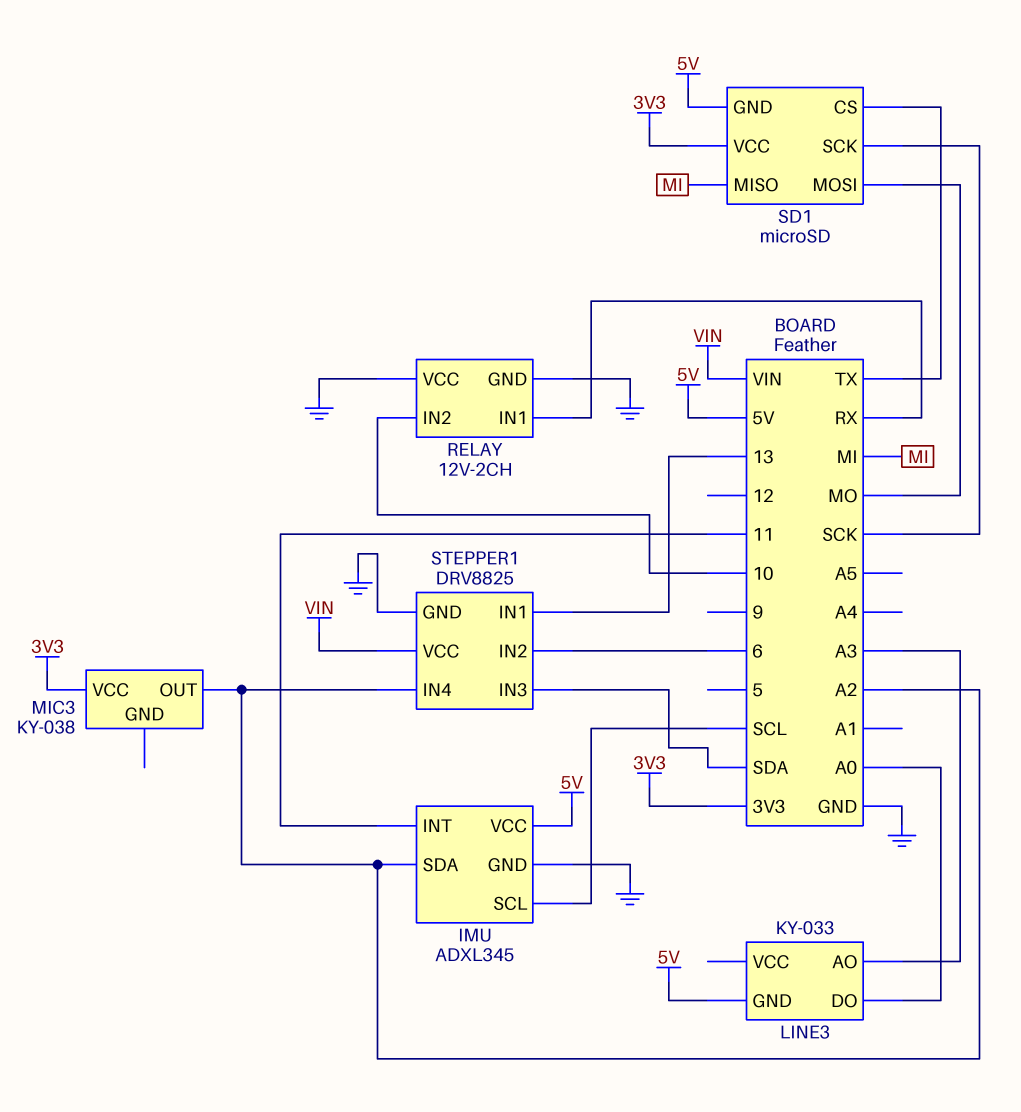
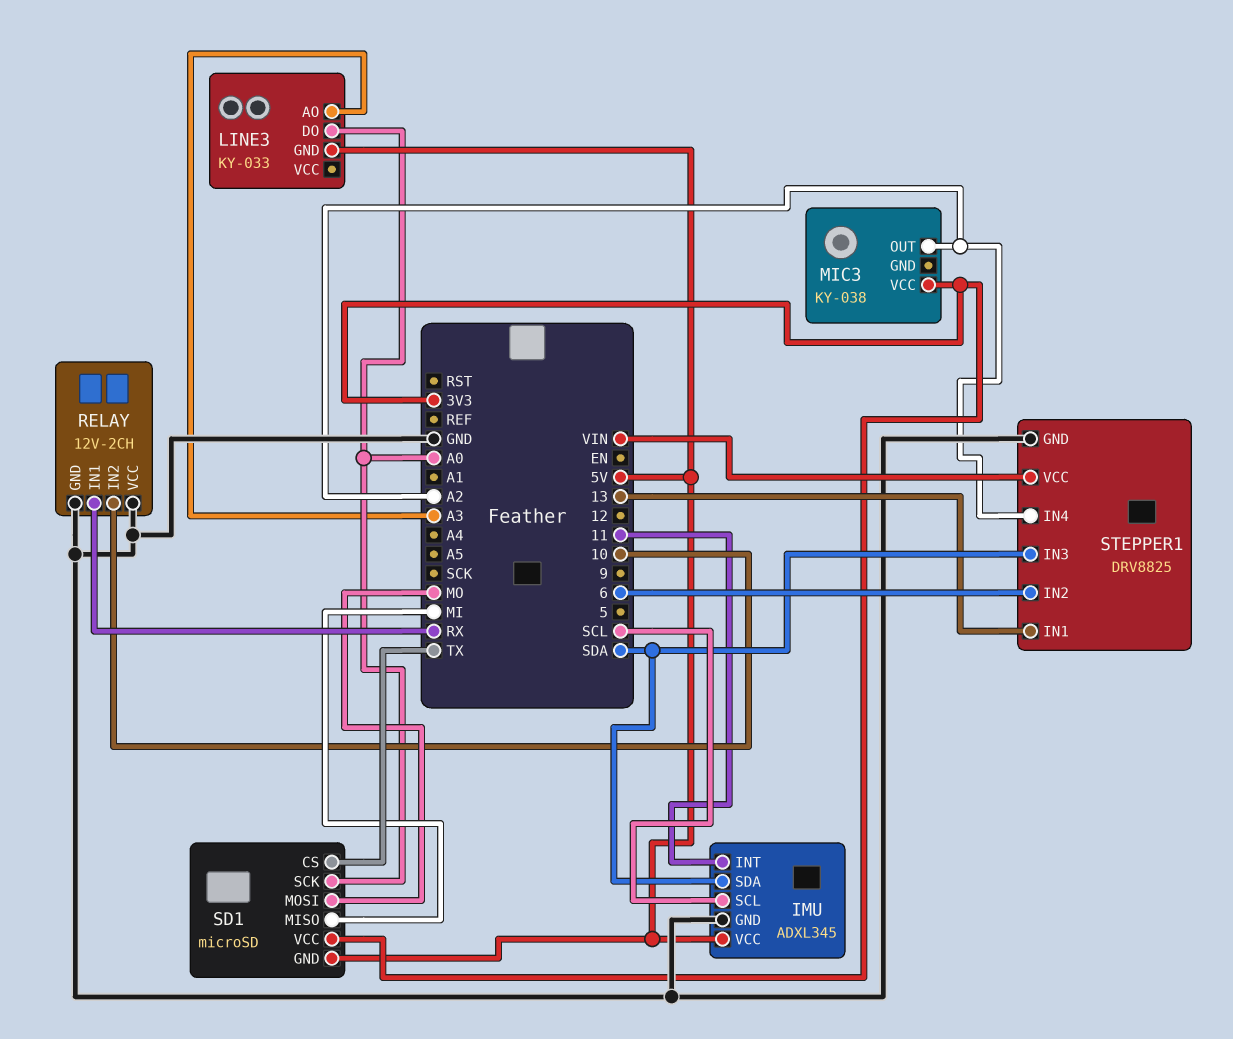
IMU pin SDA: A2 -> SDA
SD1 pin SCK: SCK -> A0

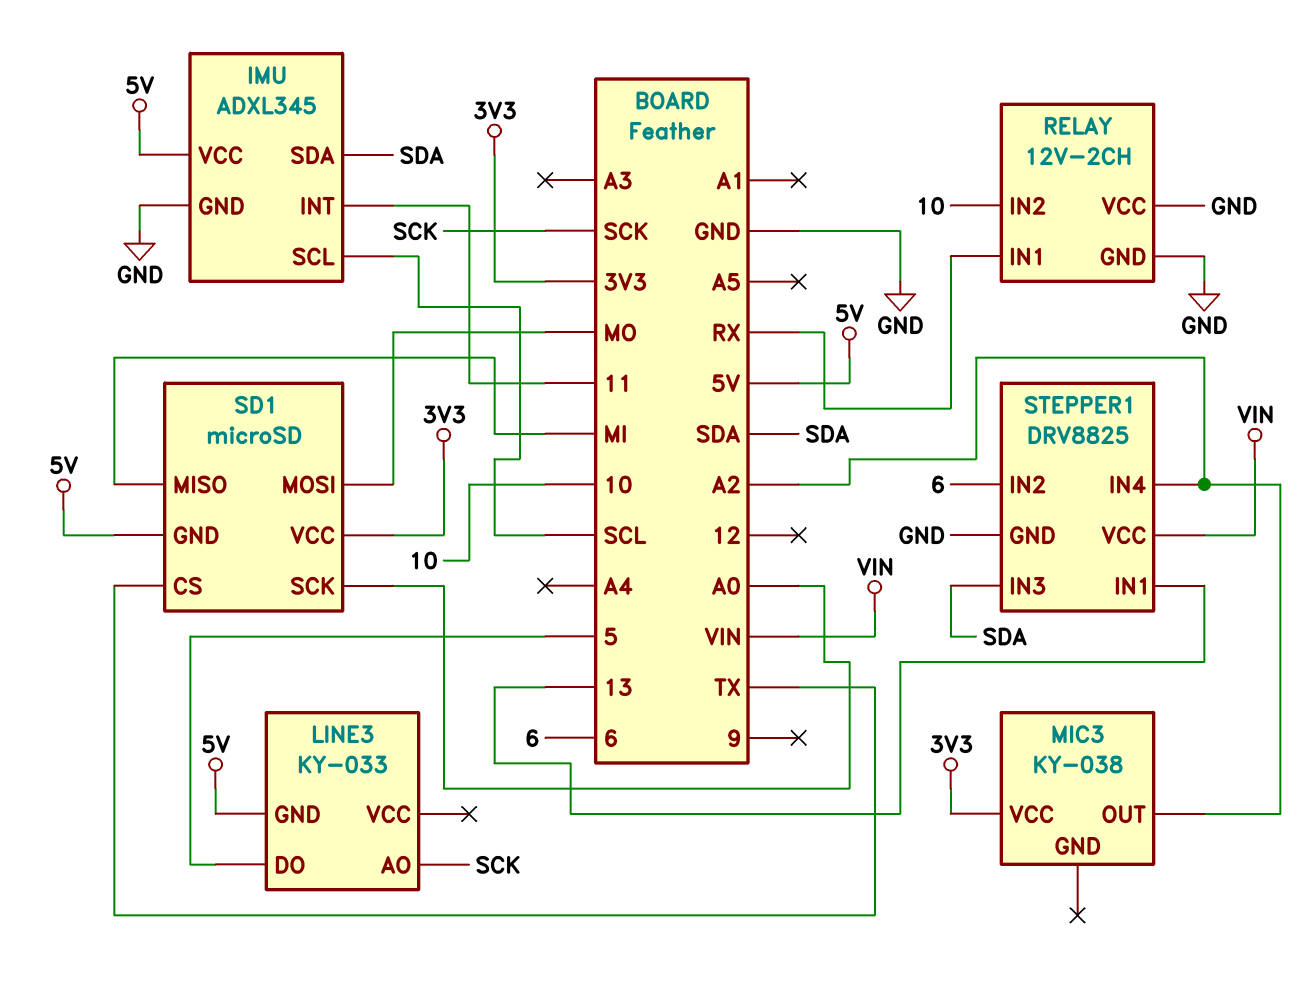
LINE3 pin AO: A3 -> SCK
LINE3 pin DO: A0 -> 5

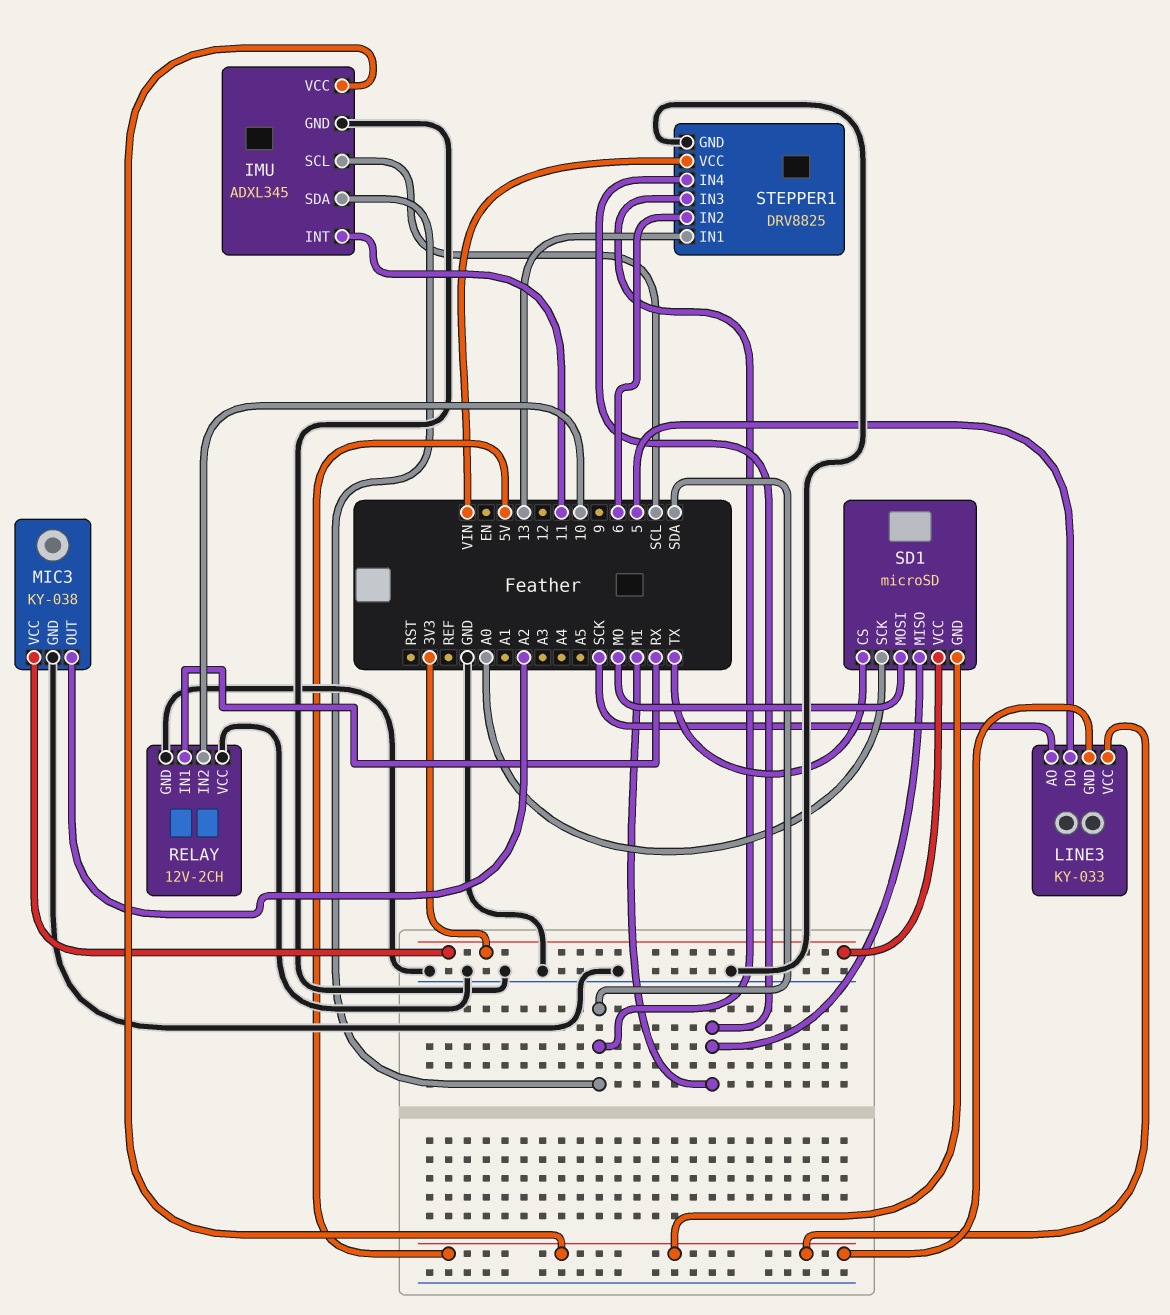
LINE3 pin VCC: none -> 5V
MIC3 pin GND: none -> GND
STEPPER1 pin IN4: A2 -> MI

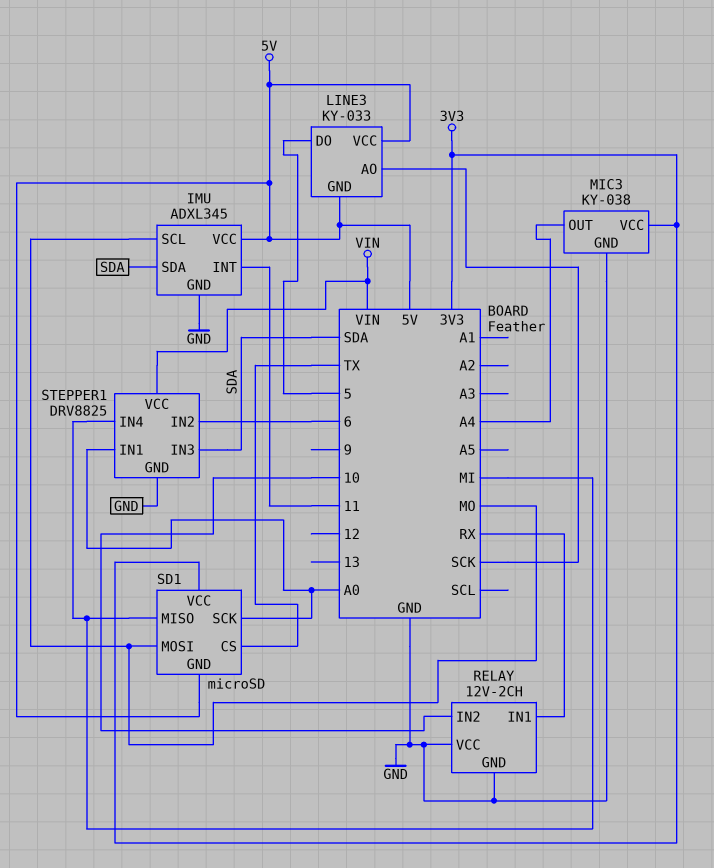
IMU pin SCL: SCL -> MO
MIC3 pin OUT: A2 -> A4
STEPPER1 pin IN1: 13 -> A0

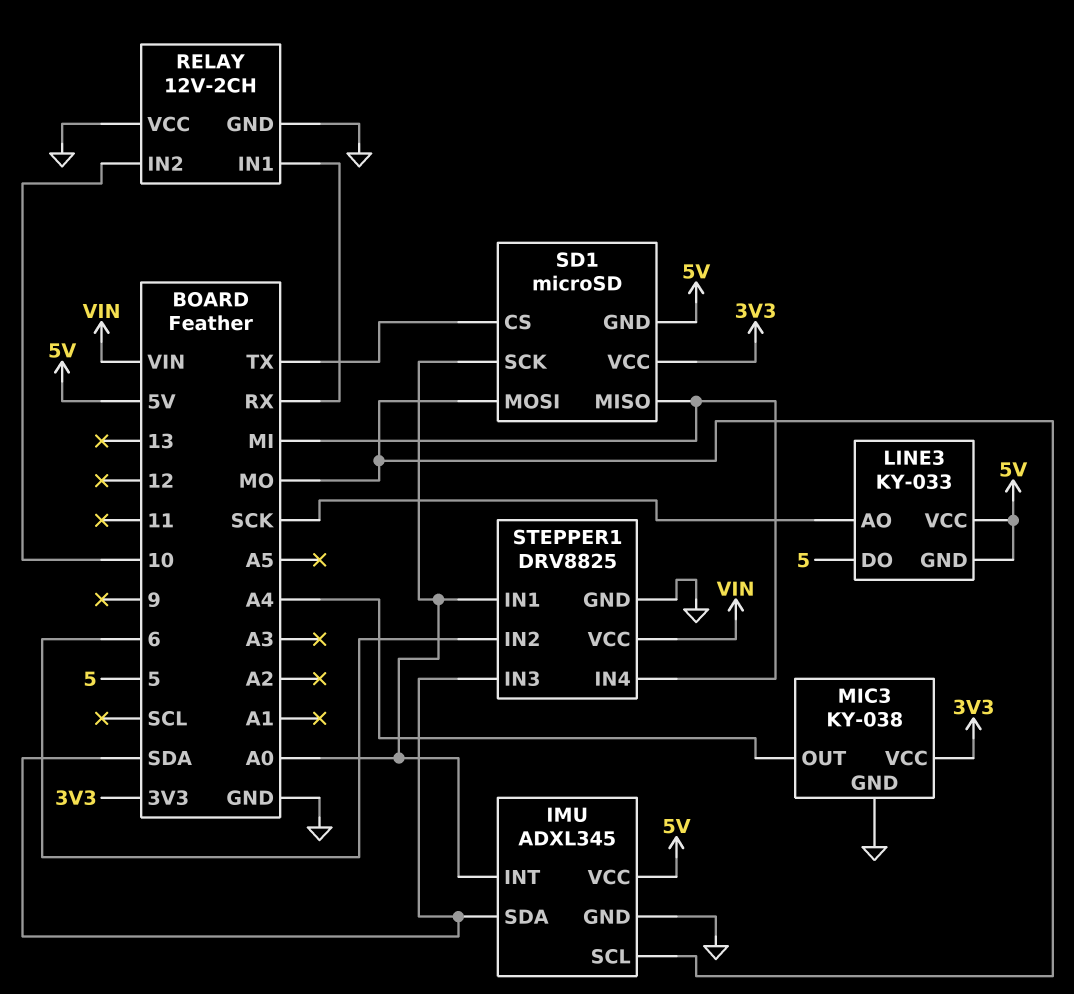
IMU pin INT: 11 -> A0

